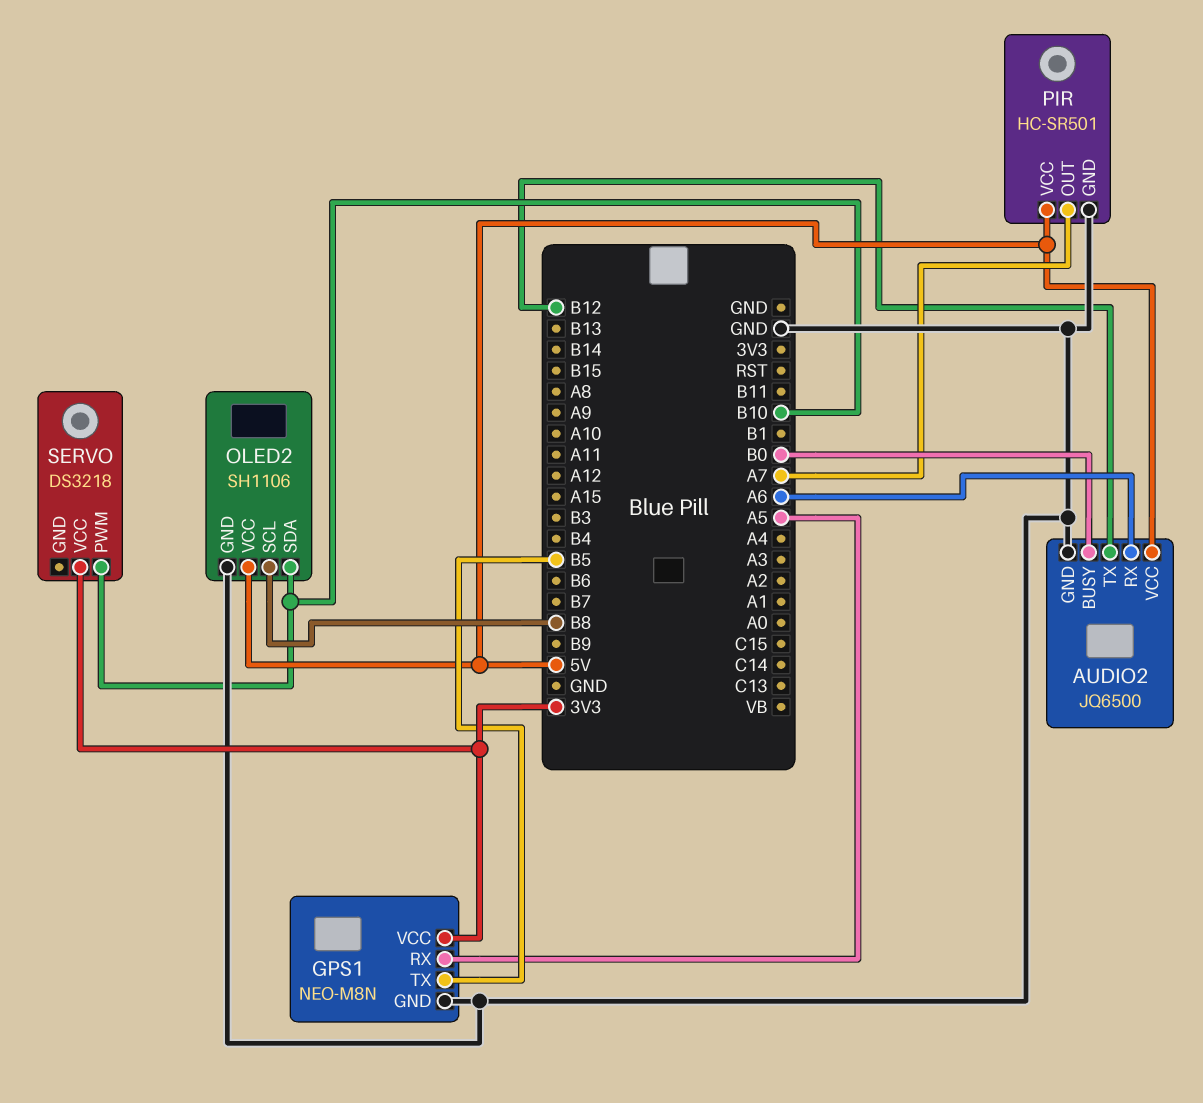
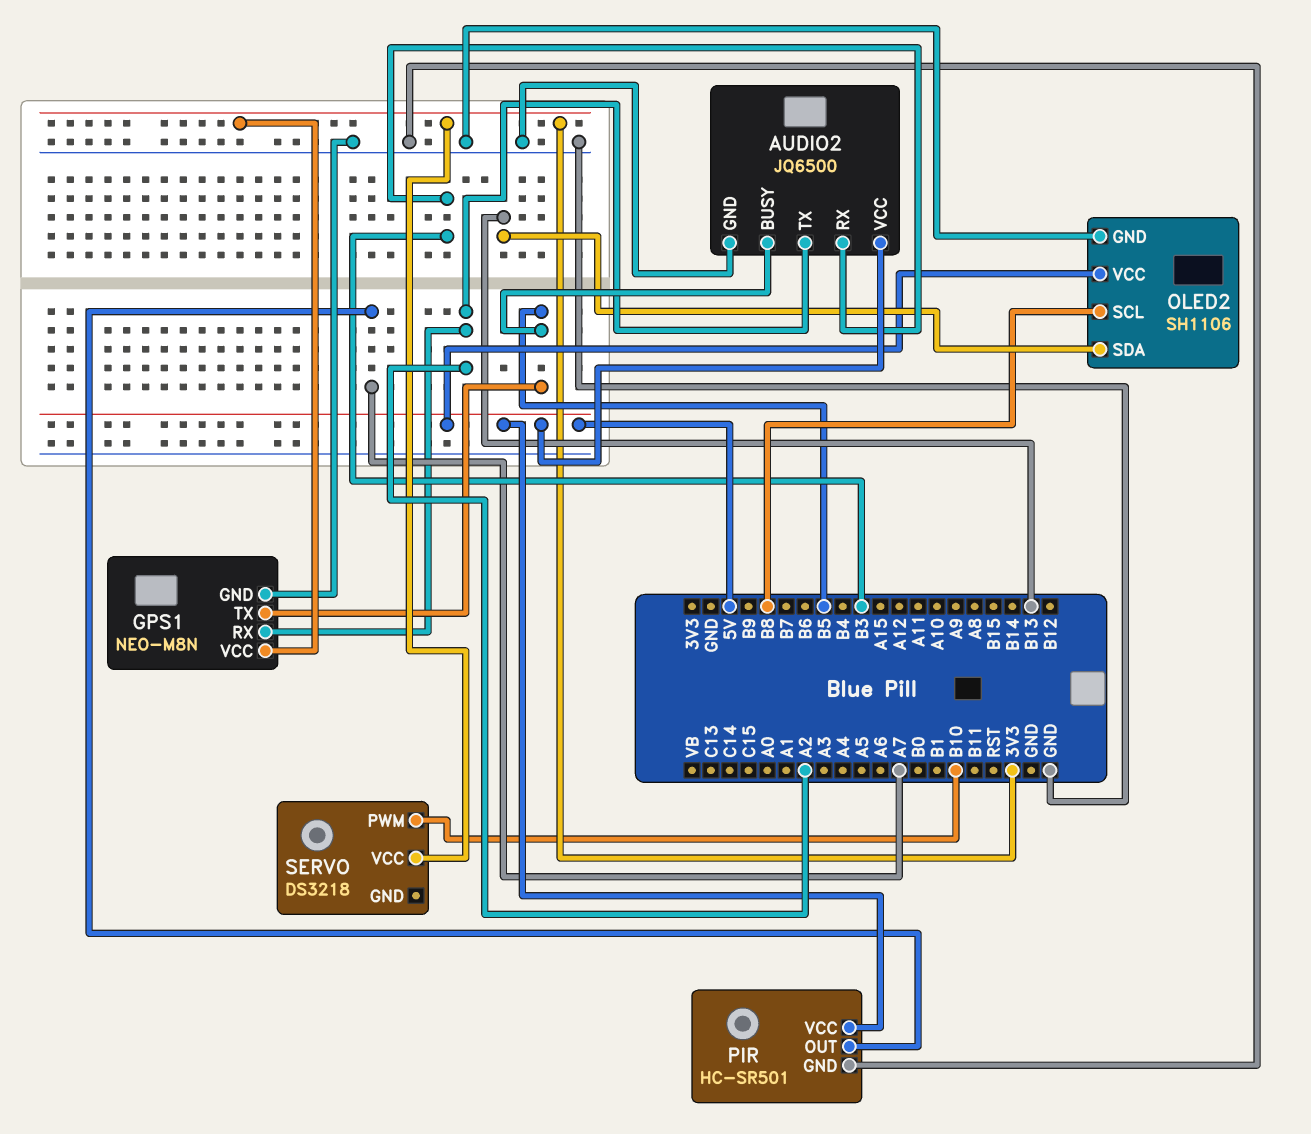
AUDIO2 pin BUSY: B0 -> B5
AUDIO2 pin RX: A6 -> B3
AUDIO2 pin TX: B12 -> A2
GPS1 pin RX: A5 -> A2
OLED2 pin SDA: B10 -> B13

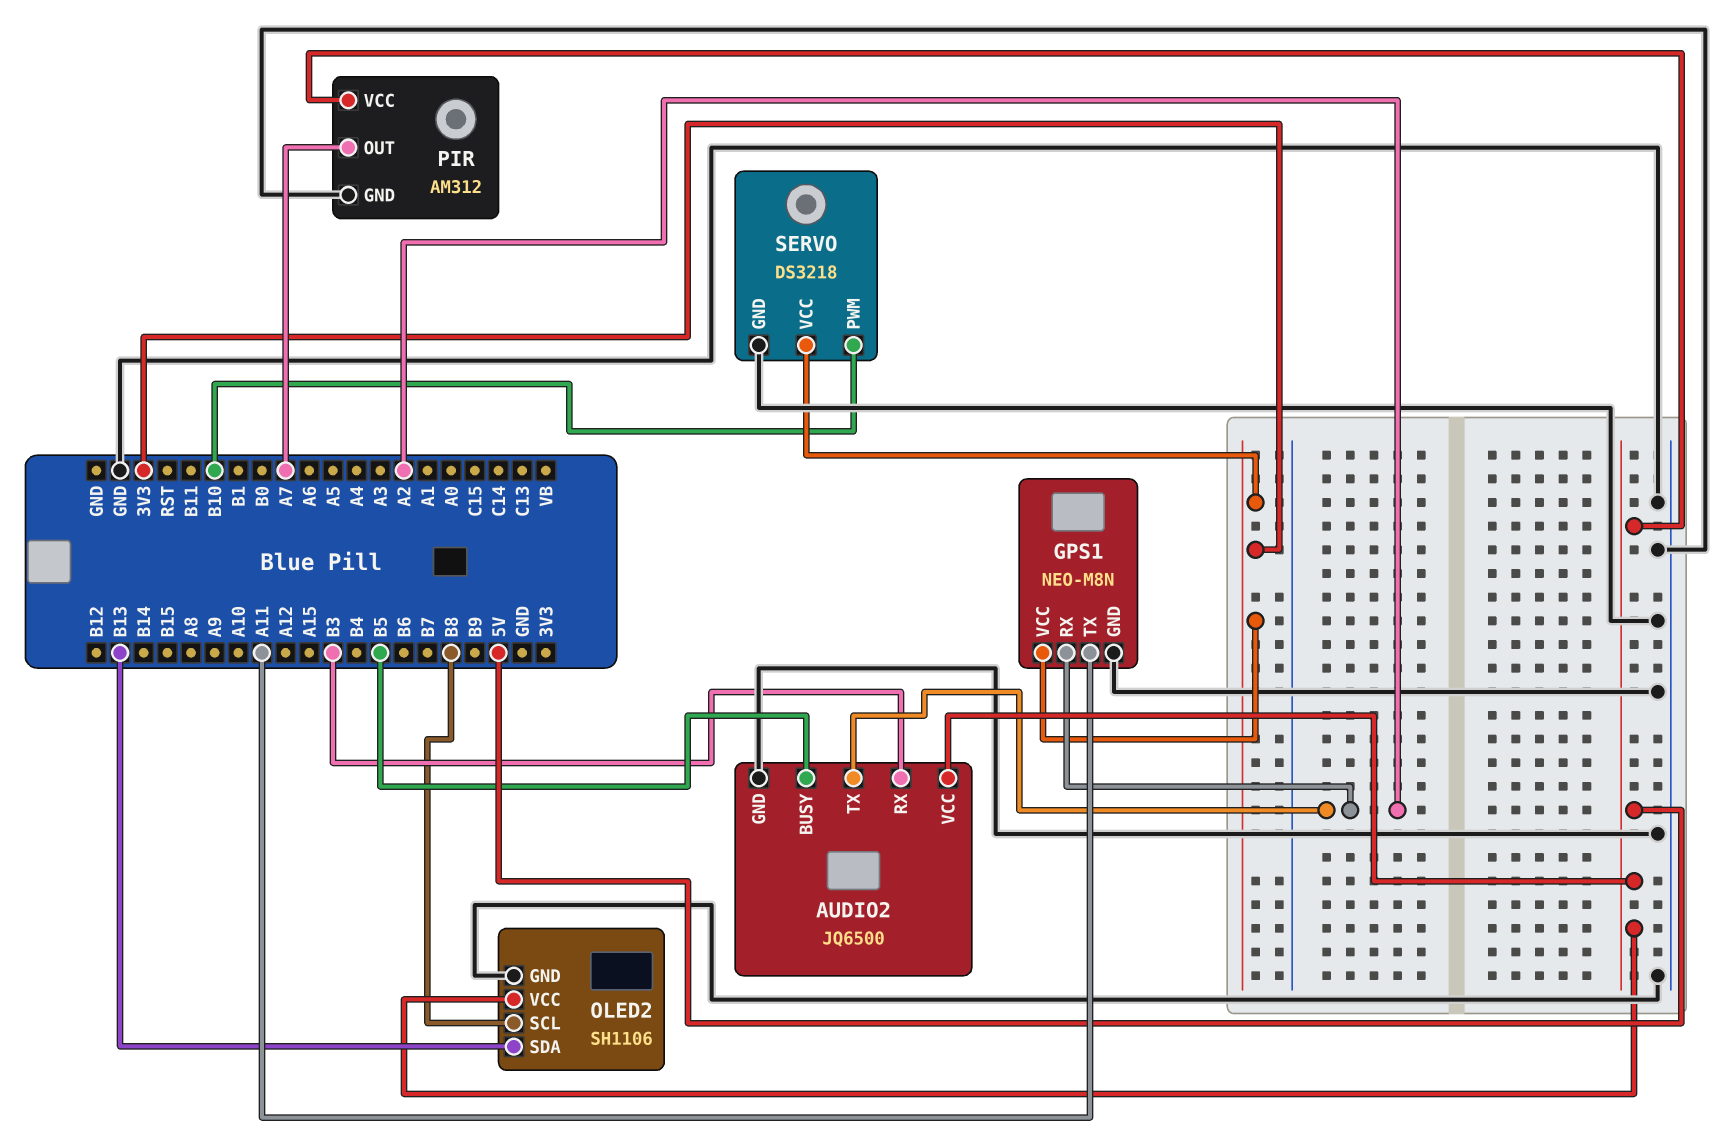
GPS1 pin TX: B5 -> A11
PIR: HC-SR501 -> AM312
SERVO pin GND: none -> GND

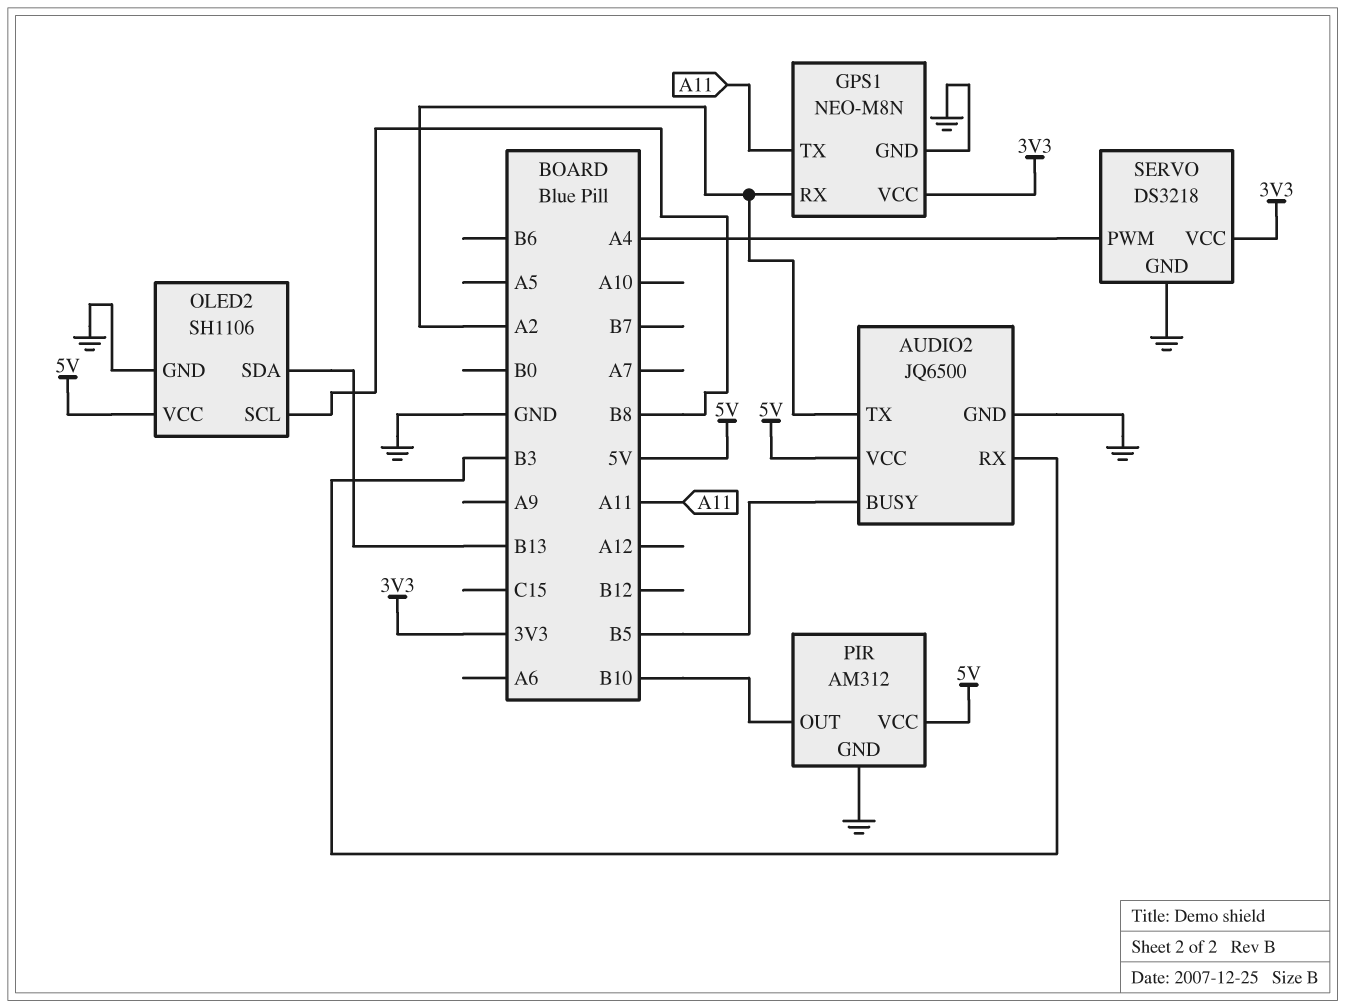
PIR pin OUT: A7 -> B10
SERVO pin PWM: B10 -> A4

